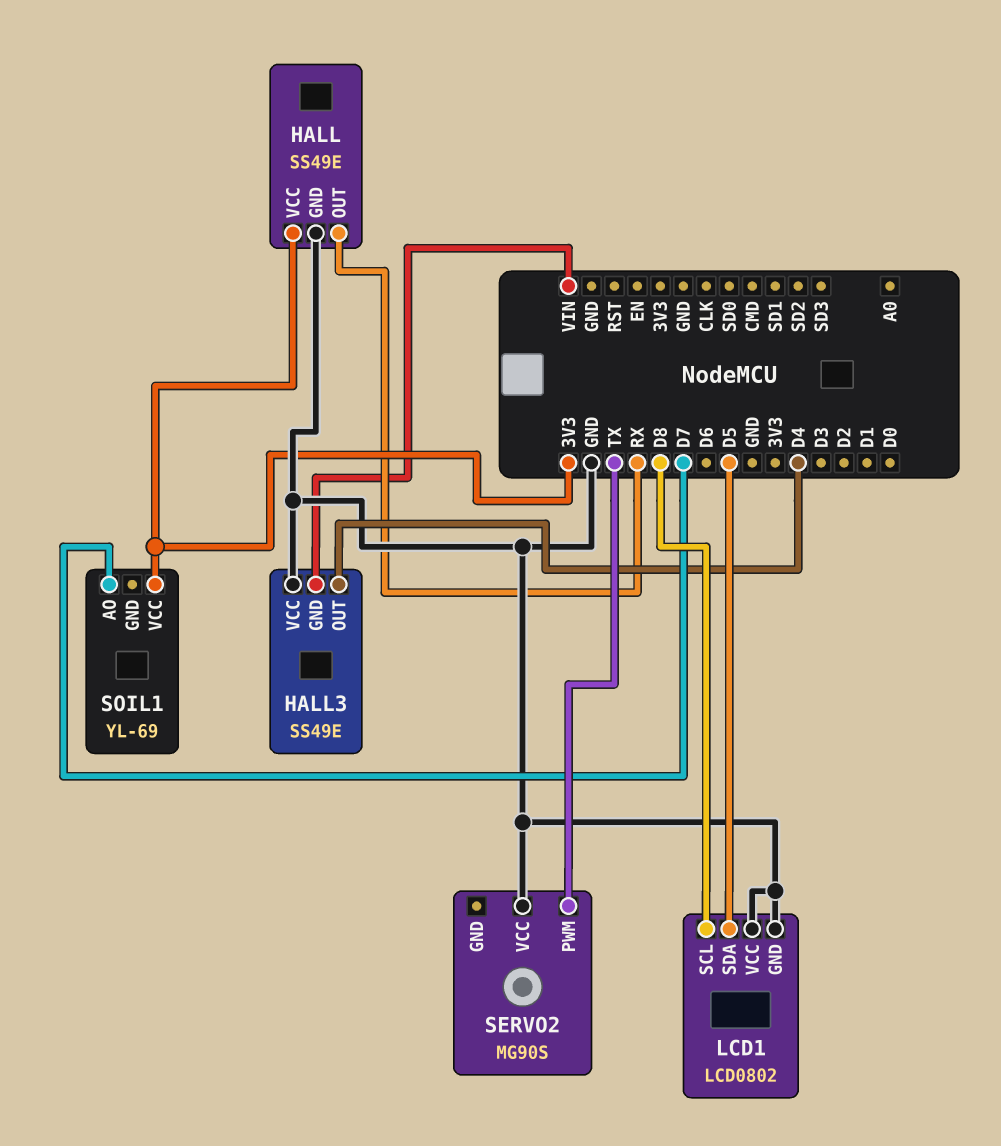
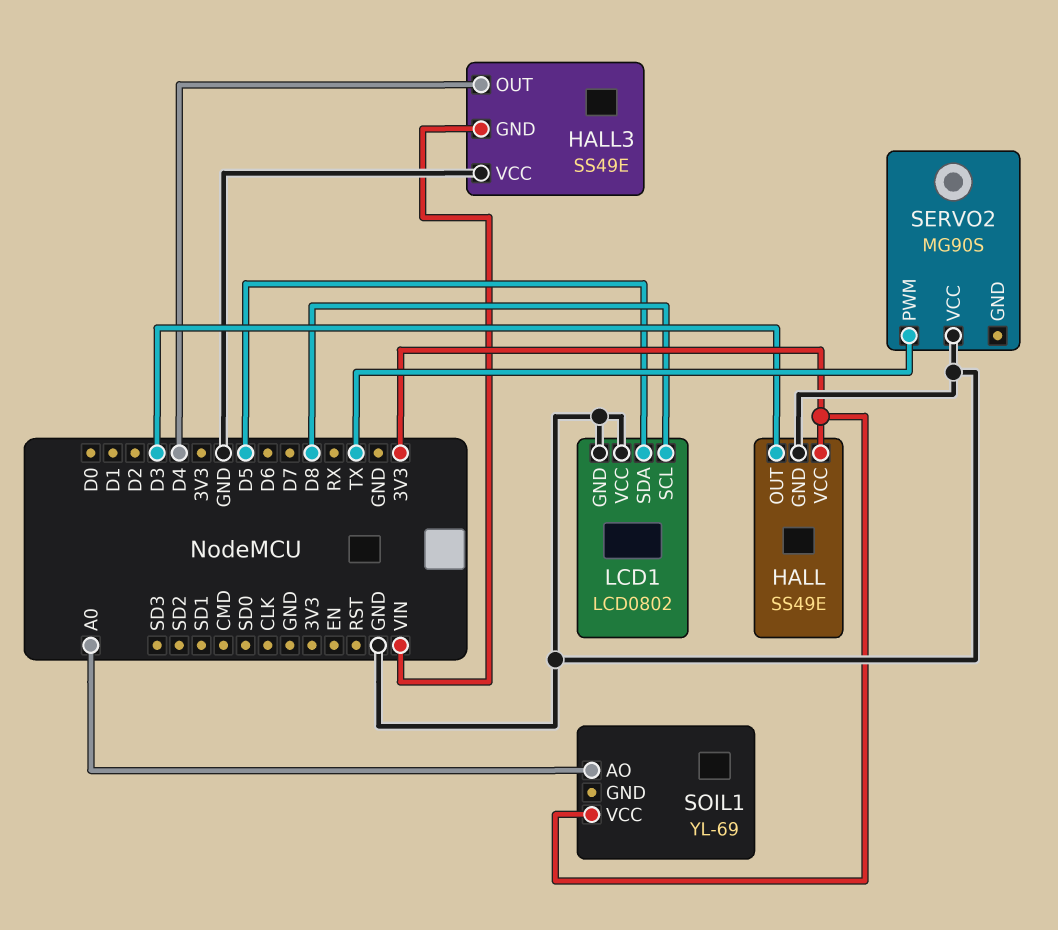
HALL pin OUT: RX -> D3
SOIL1 pin AO: D7 -> A0

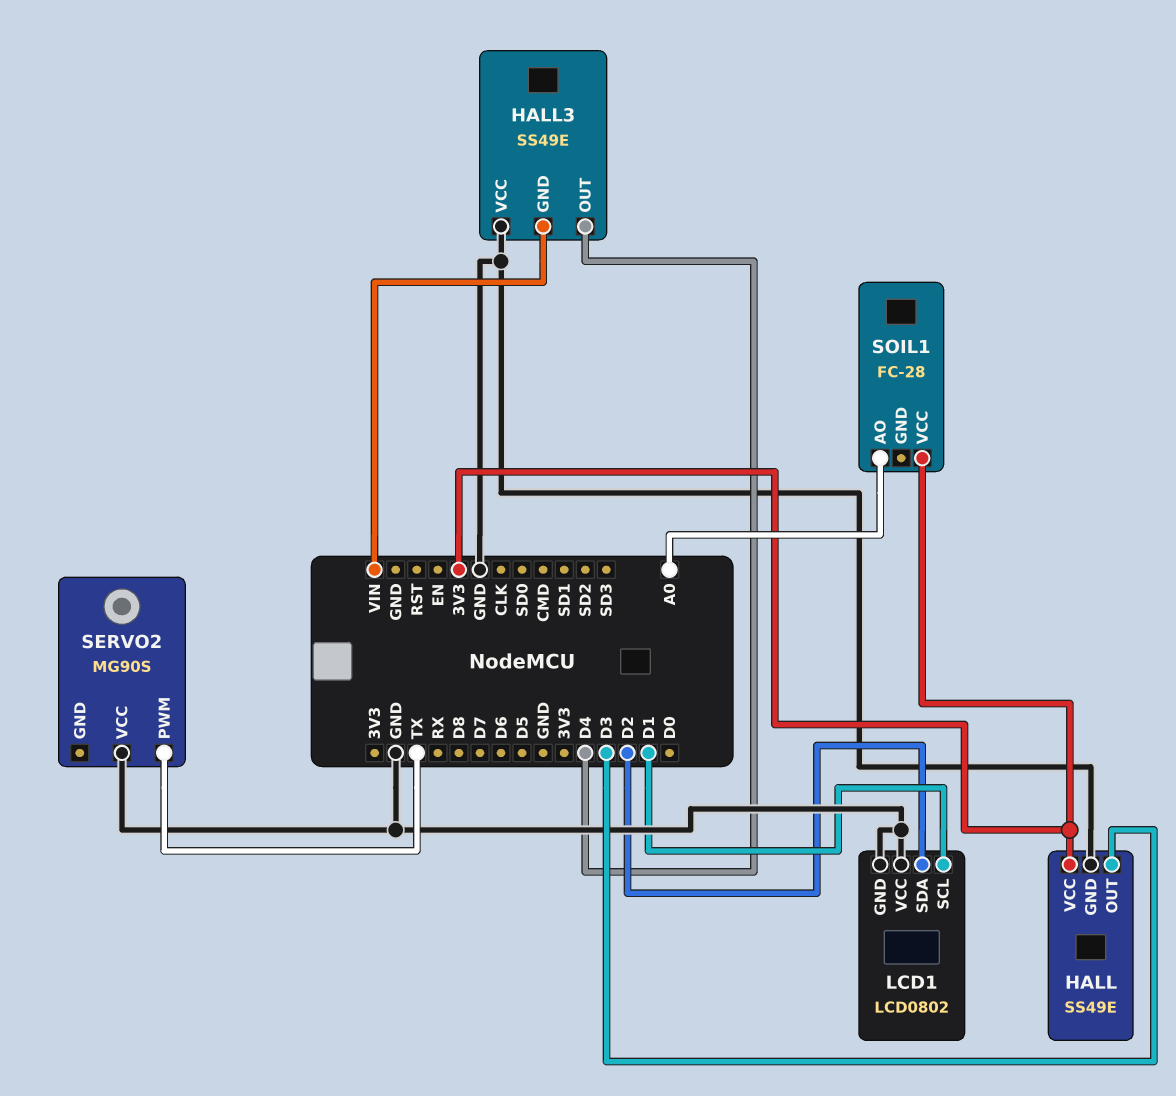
LCD1 pin SCL: D8 -> D1
LCD1 pin SDA: D5 -> D2
SOIL1: YL-69 -> FC-28

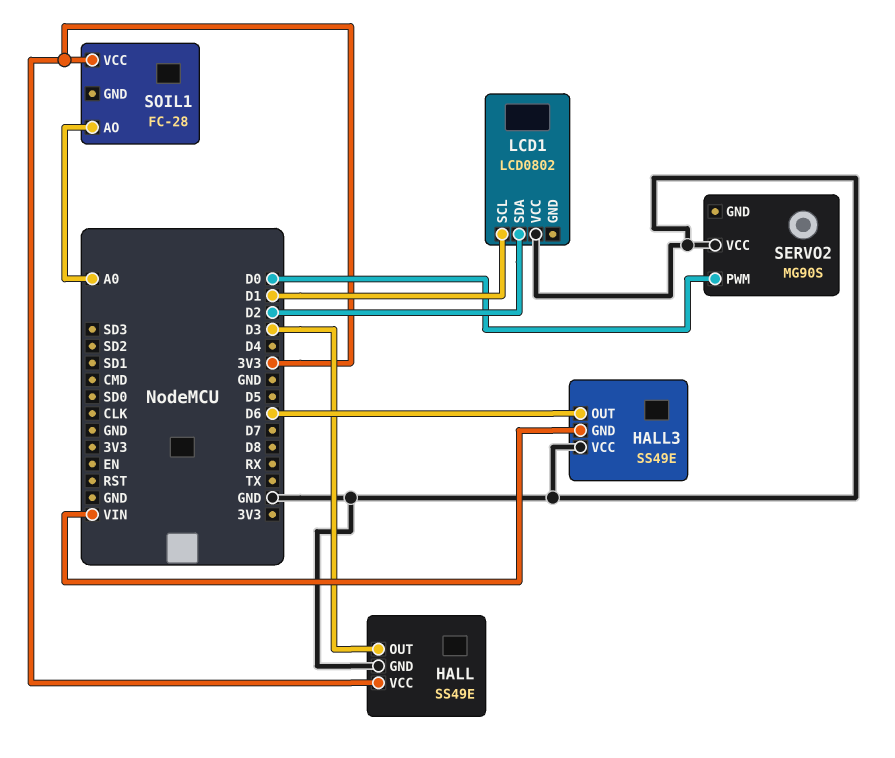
HALL3 pin OUT: D4 -> D6
LCD1 pin GND: GND -> none
SERVO2 pin PWM: TX -> D0

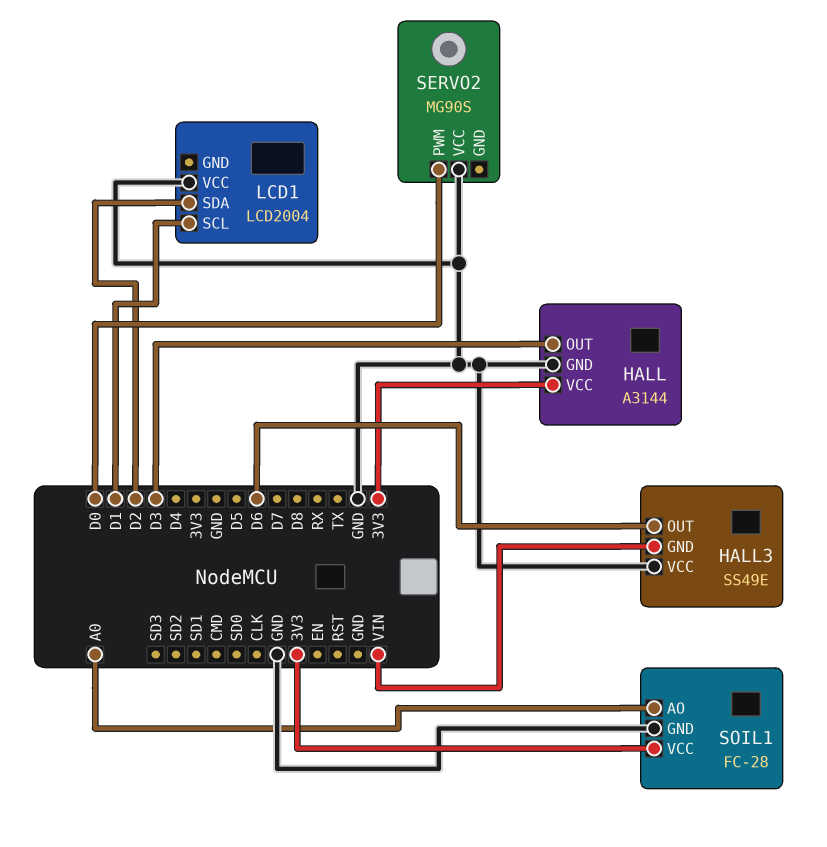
HALL: SS49E -> A3144
LCD1: LCD0802 -> LCD2004
SOIL1 pin GND: none -> GND

